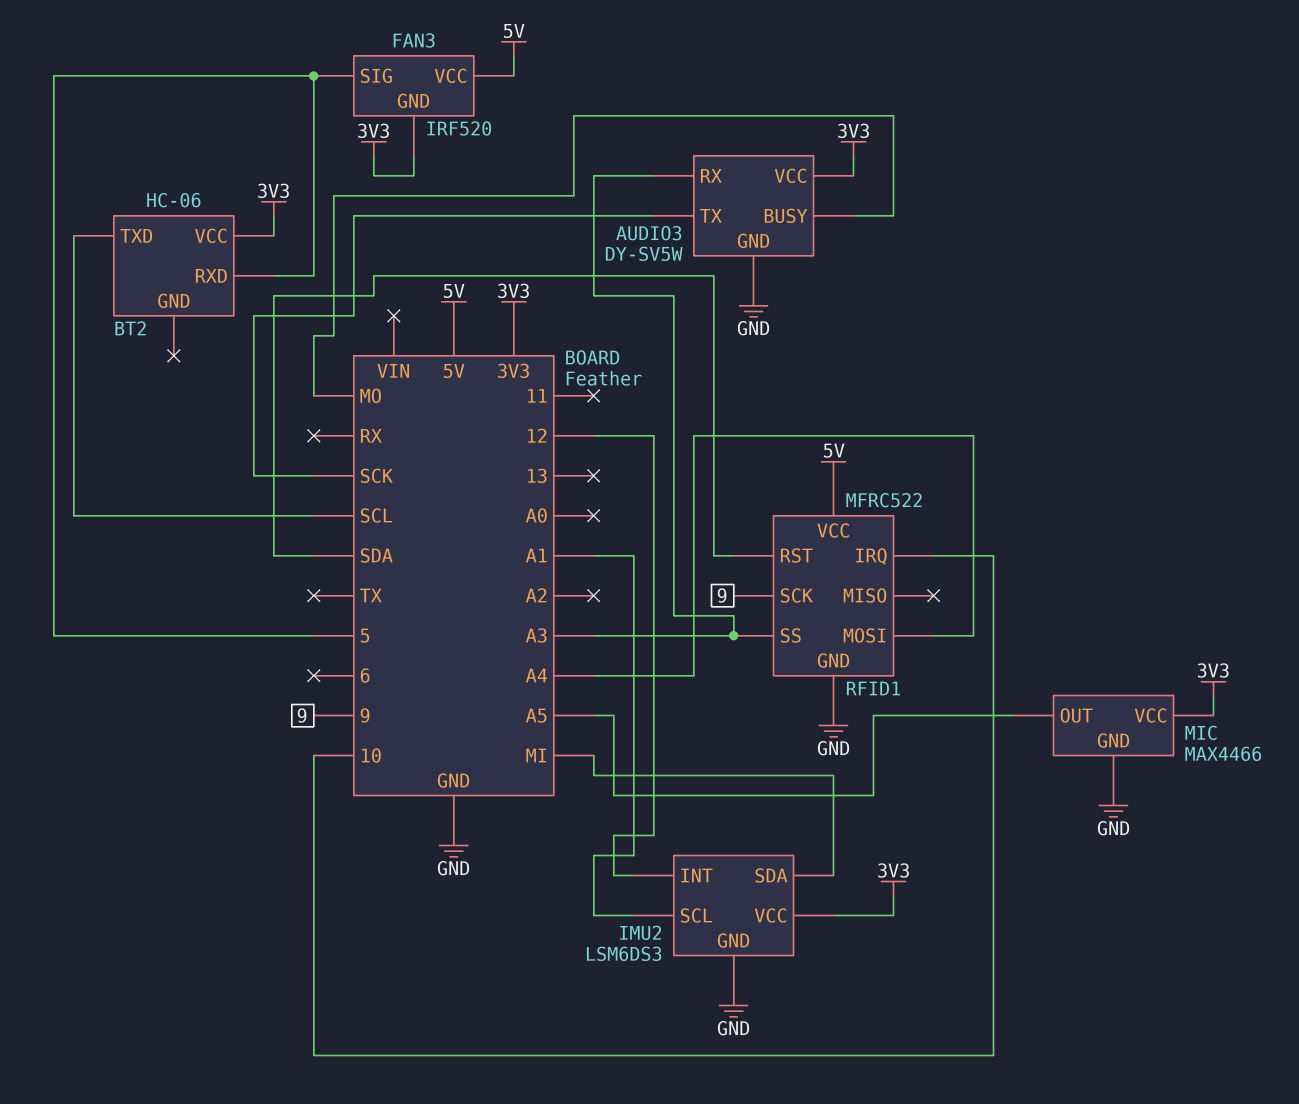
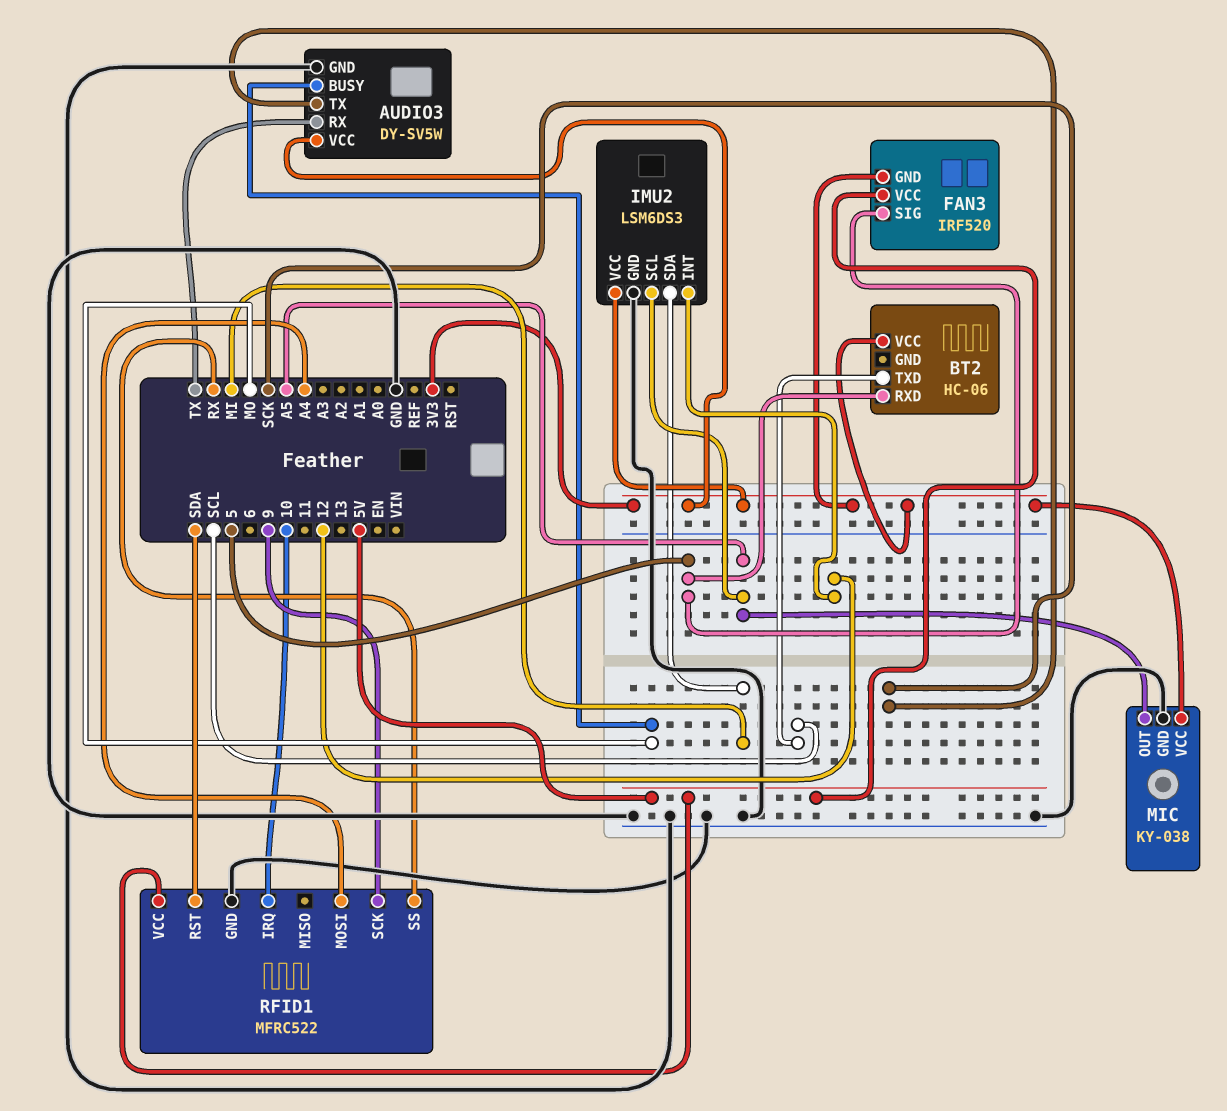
AUDIO3 pin RX: A3 -> TX
IMU2 pin SCL: A1 -> A5
MIC: MAX4466 -> KY-038
RFID1 pin SS: A3 -> RX

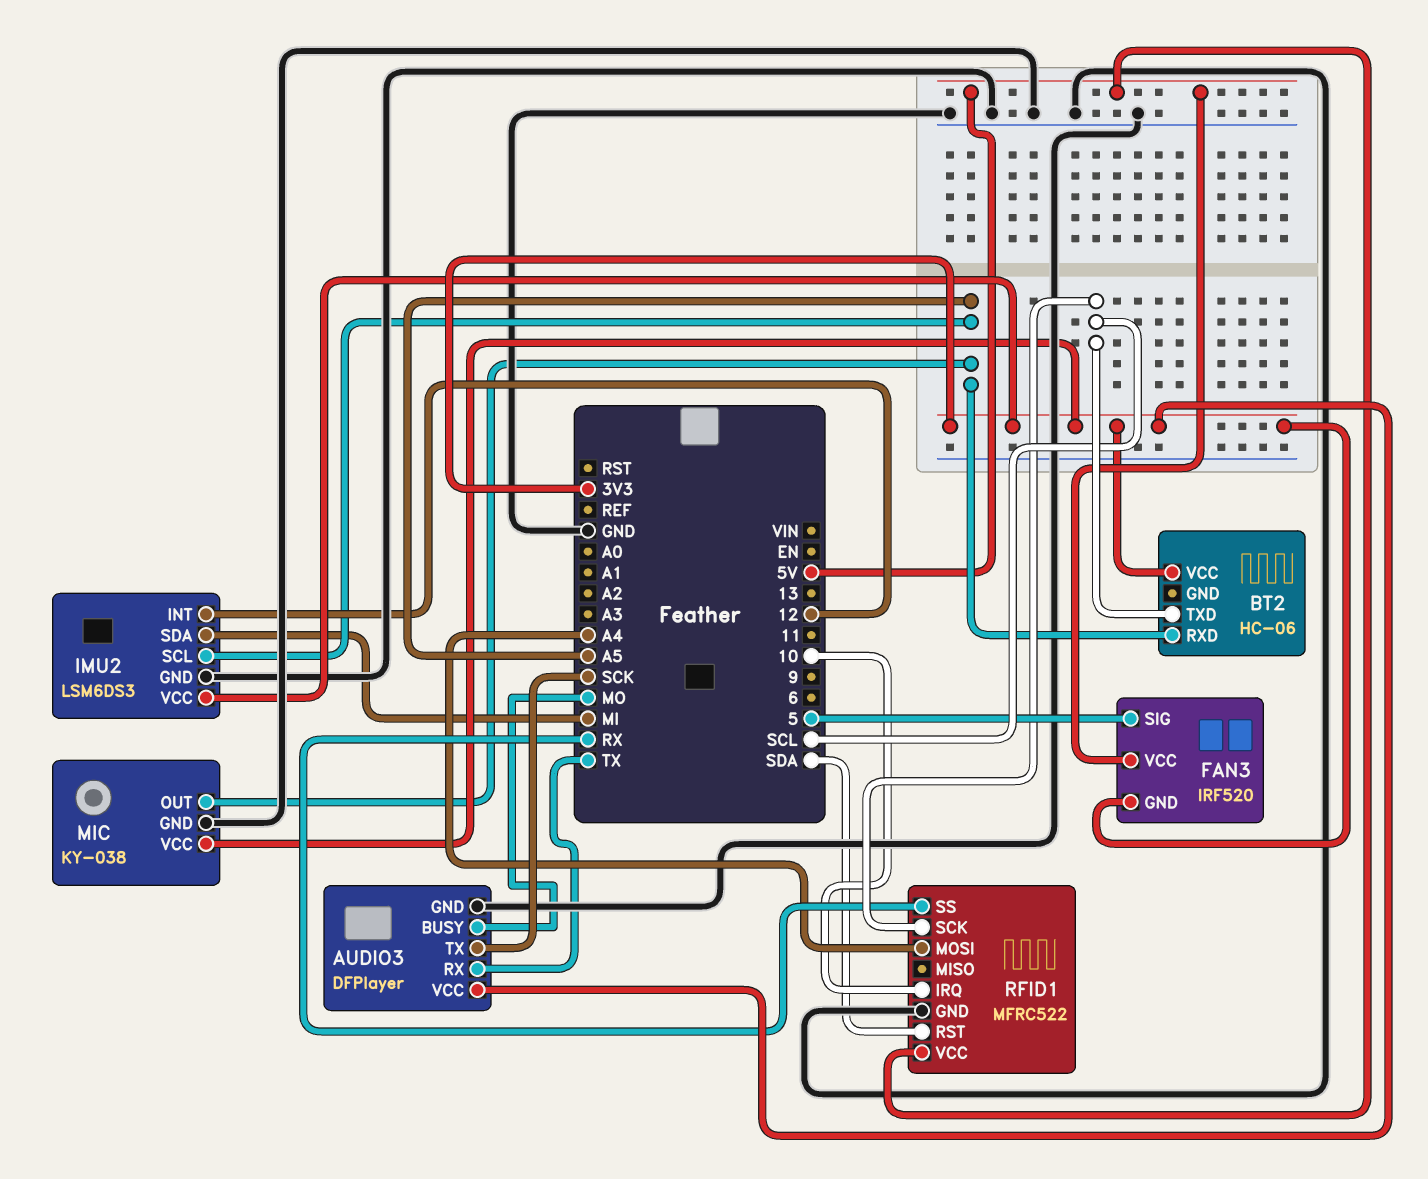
AUDIO3: DY-SV5W -> DFPlayer
BT2 pin RXD: 5 -> A5
RFID1 pin SCK: 9 -> SCL

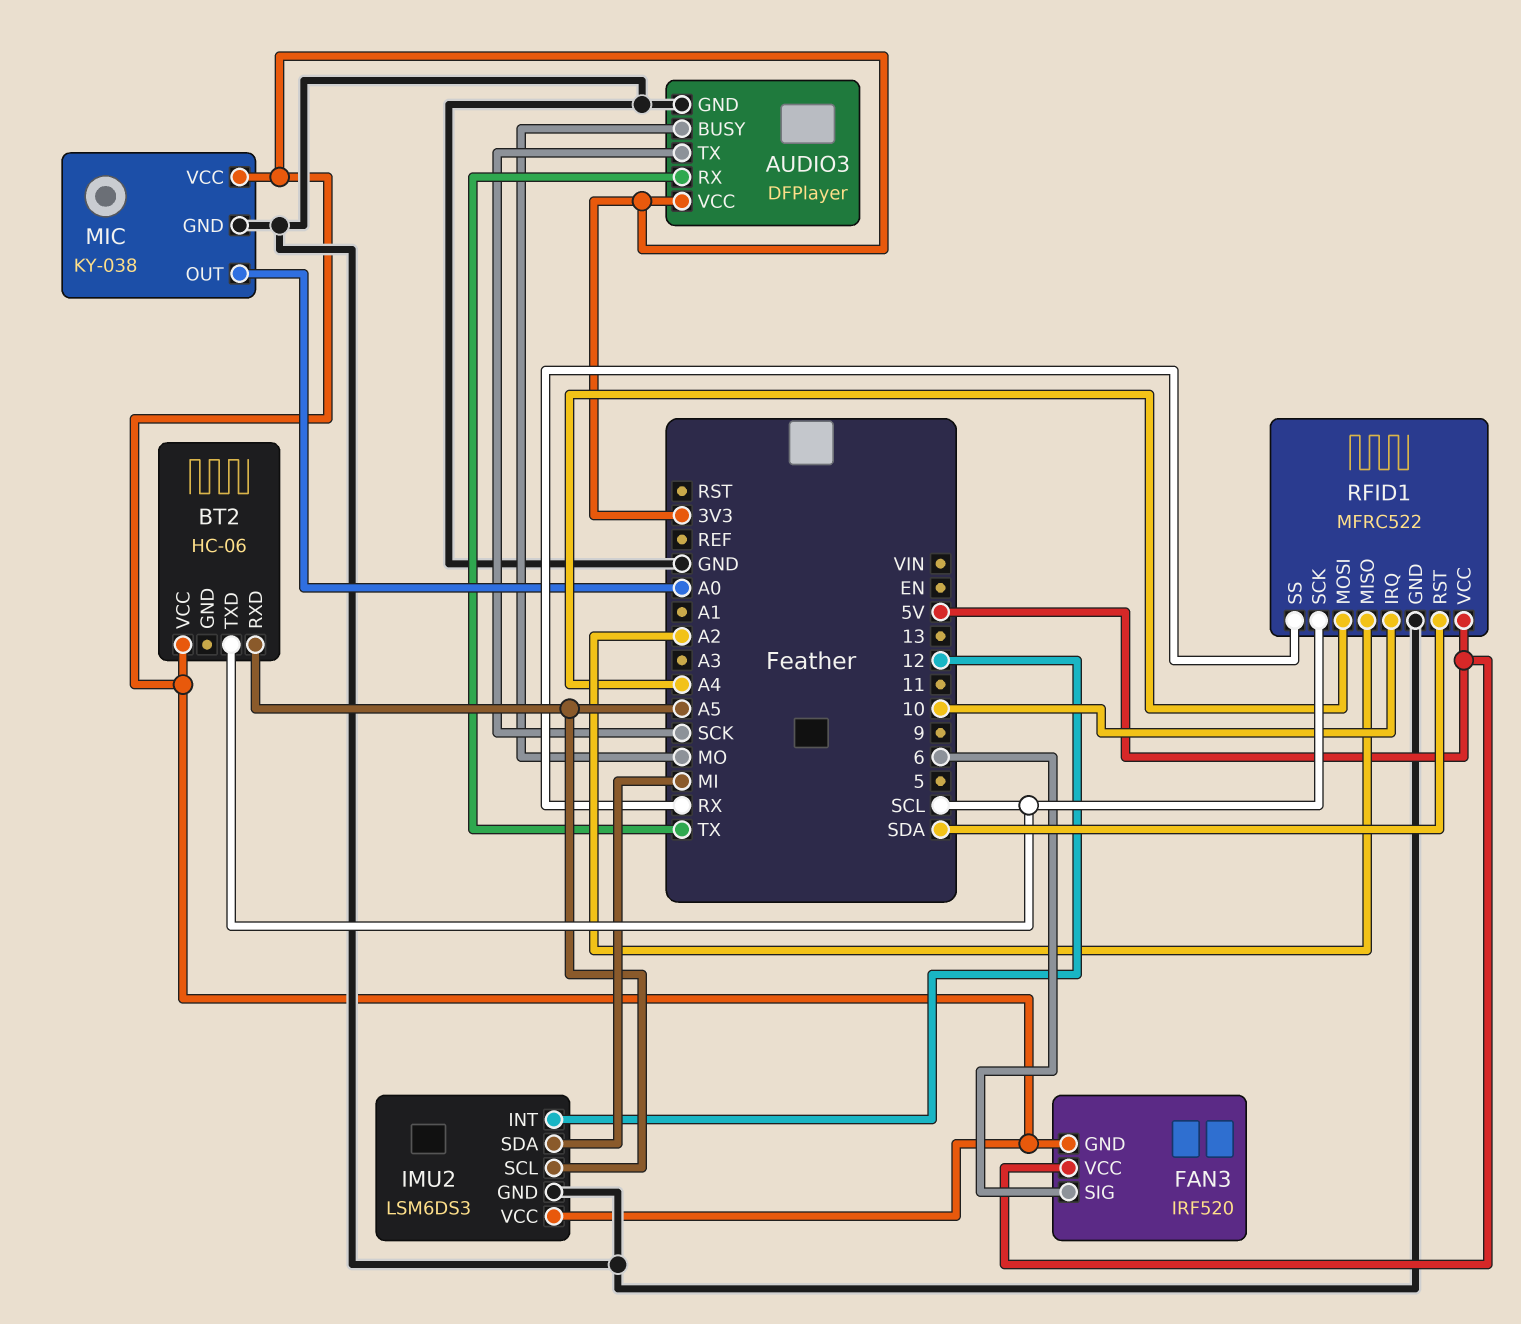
FAN3 pin SIG: 5 -> 6
MIC pin OUT: A5 -> A0
RFID1 pin MISO: none -> A2

